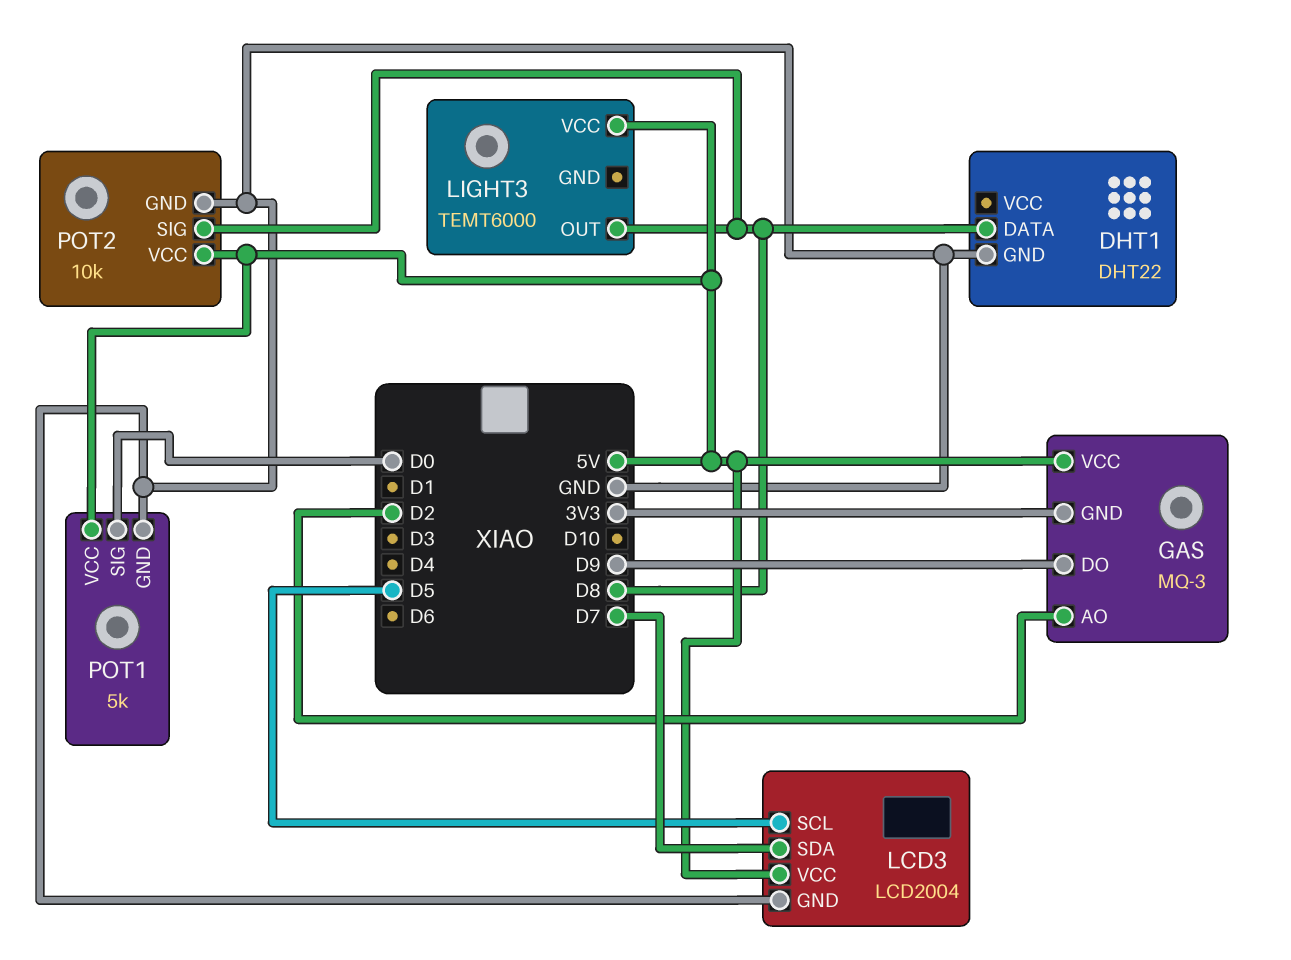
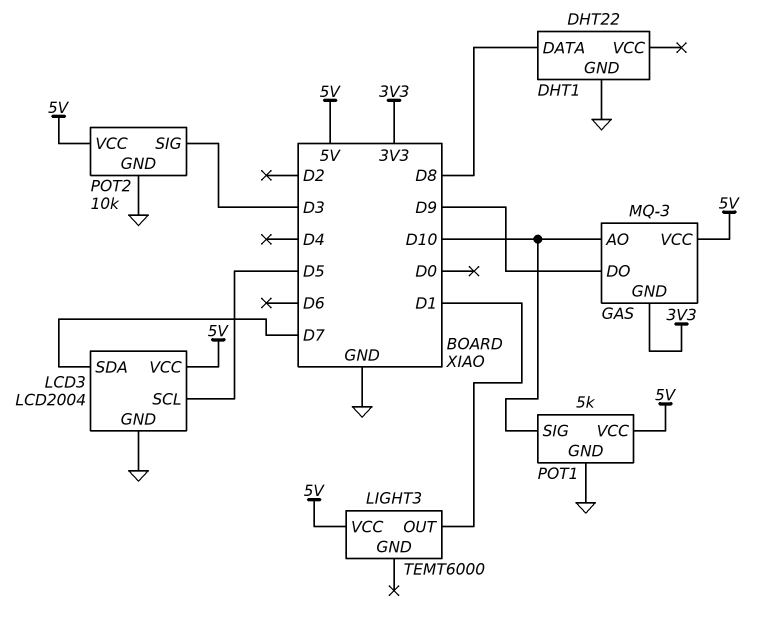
GAS pin AO: D2 -> D10
LIGHT3 pin OUT: D8 -> D1
POT1 pin SIG: D0 -> D10
POT2 pin SIG: D8 -> D3

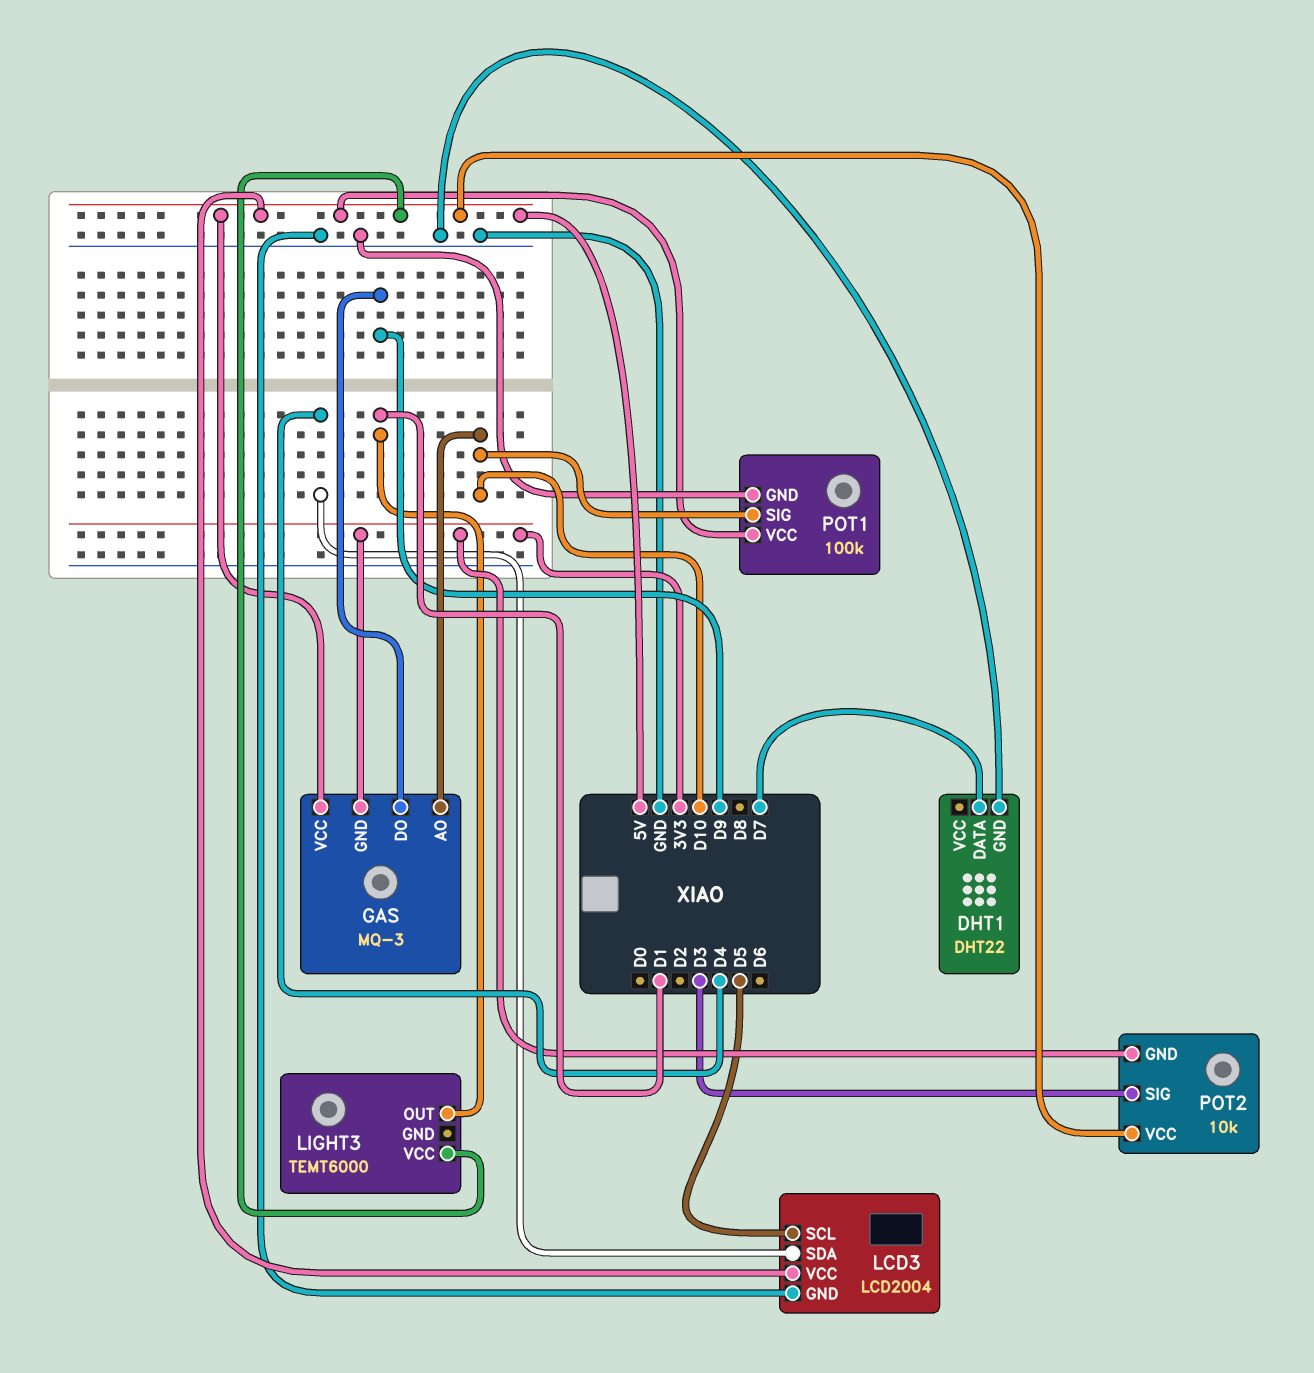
DHT1 pin DATA: D8 -> D7
LCD3 pin SDA: D7 -> D4
POT1: 5k -> 100k
POT2 pin GND: GND -> 3V3

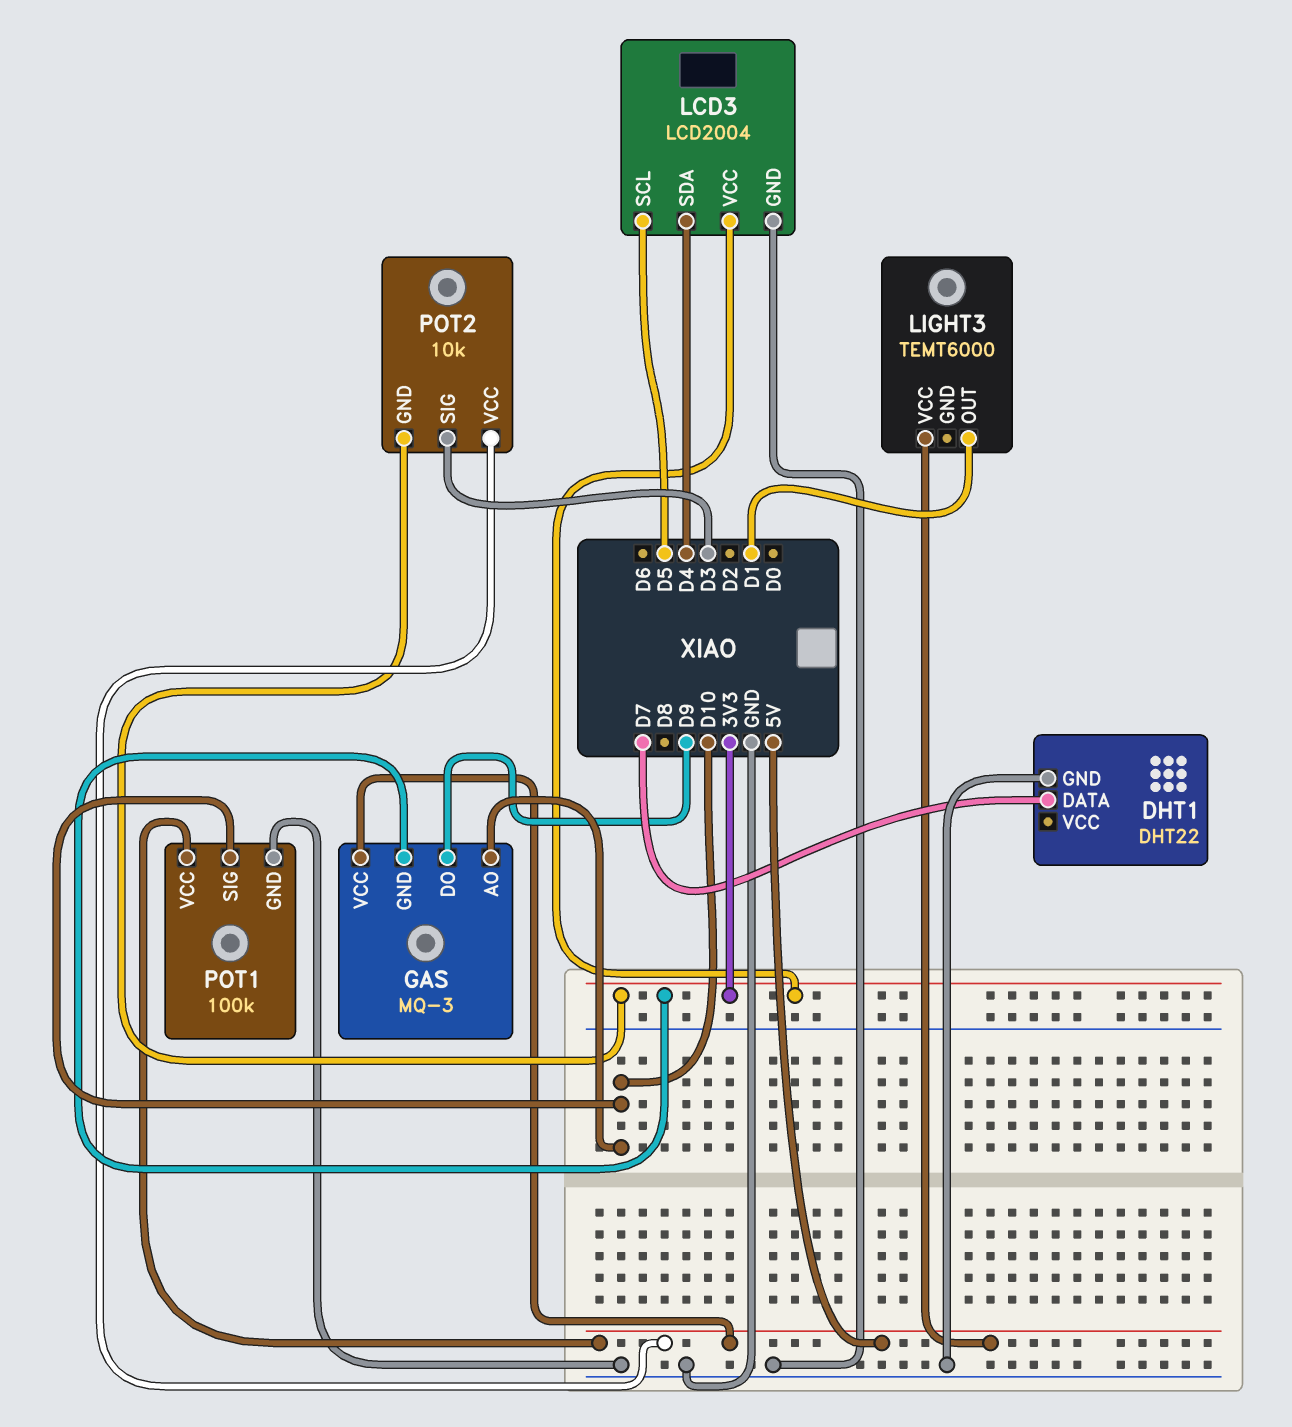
LCD3 pin VCC: 5V -> 3V3

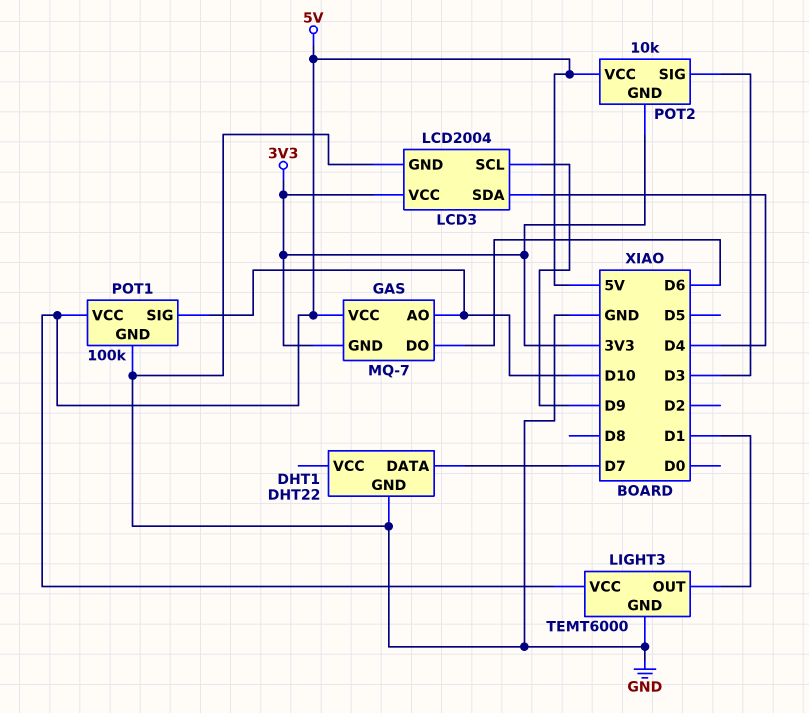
GAS: MQ-3 -> MQ-7
GAS pin DO: D9 -> D6
LCD3 pin SCL: D5 -> D9
LIGHT3 pin GND: none -> GND

